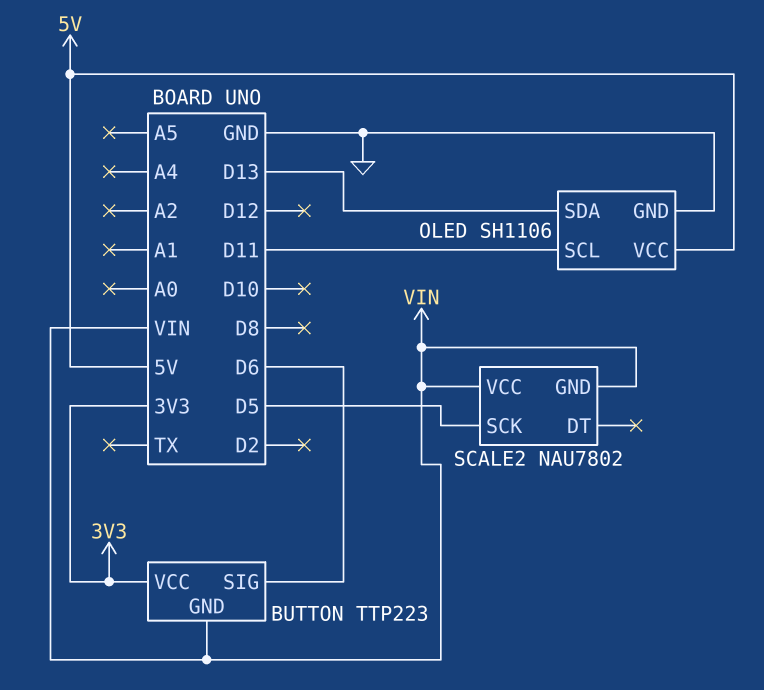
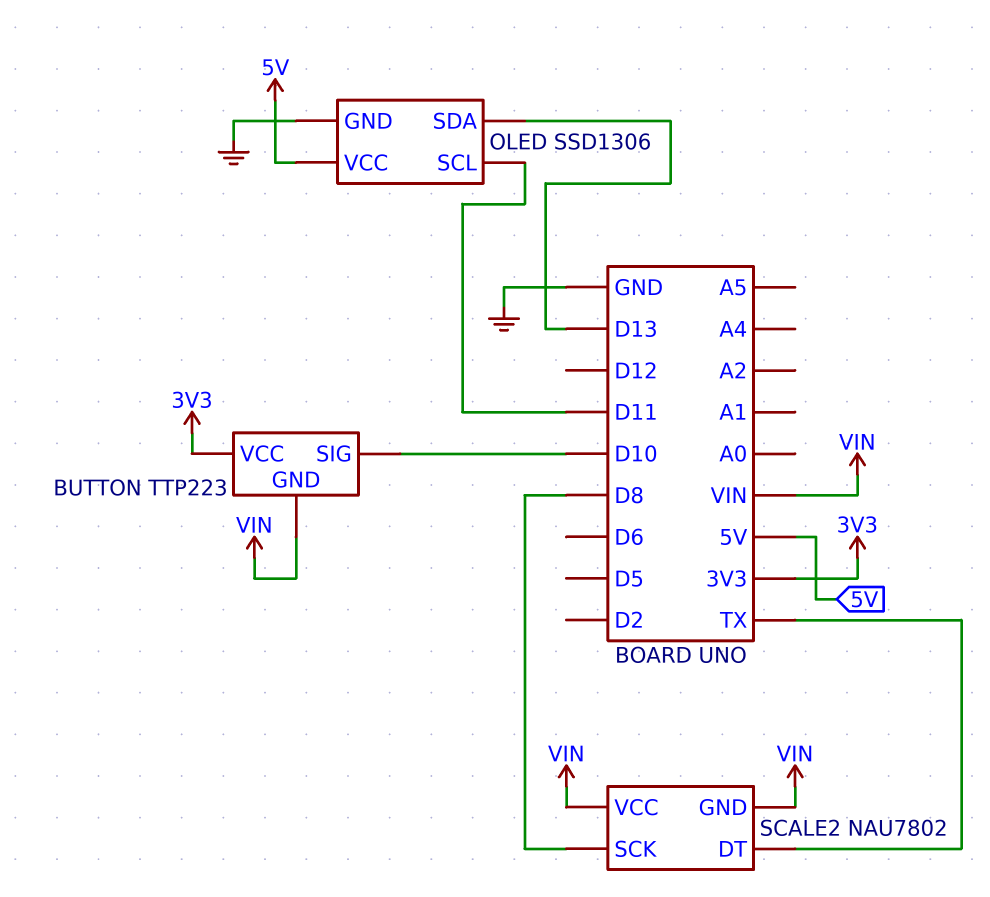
BUTTON pin SIG: D6 -> D10
OLED: SH1106 -> SSD1306
SCALE2 pin DT: none -> TX
SCALE2 pin SCK: D5 -> D8

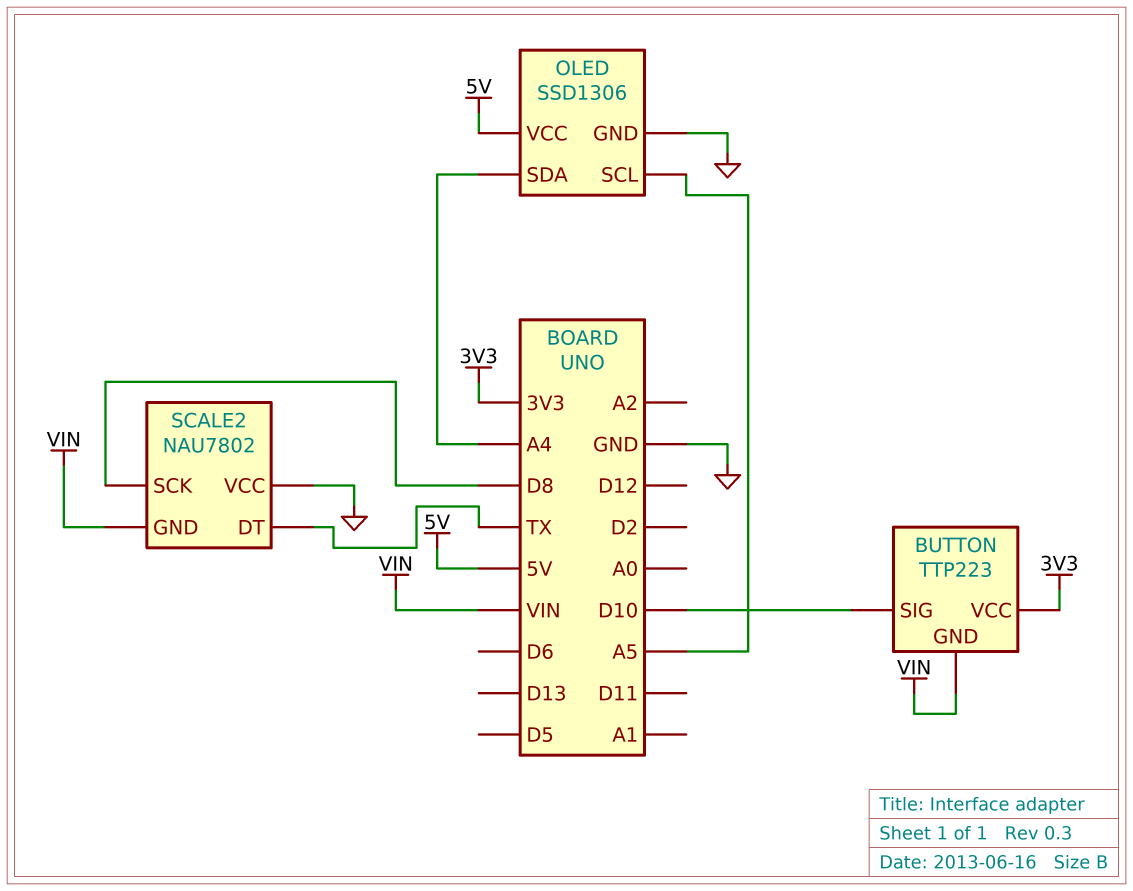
OLED pin SCL: D11 -> A5
OLED pin SDA: D13 -> A4
SCALE2 pin VCC: VIN -> GND

